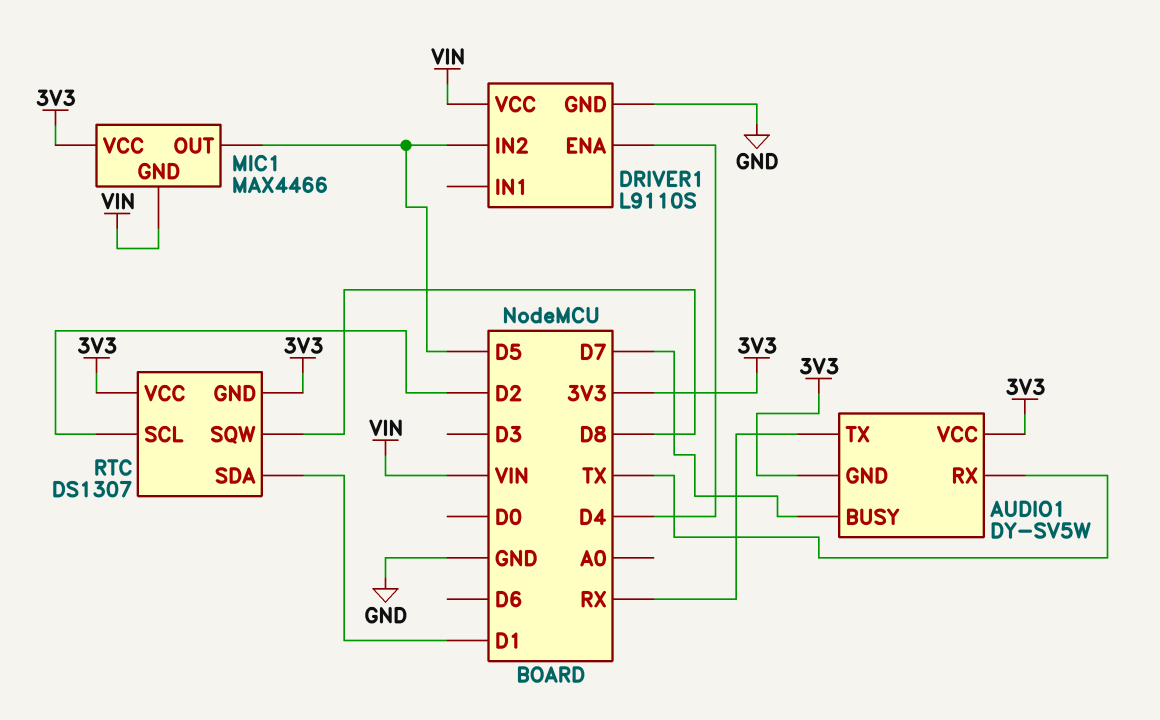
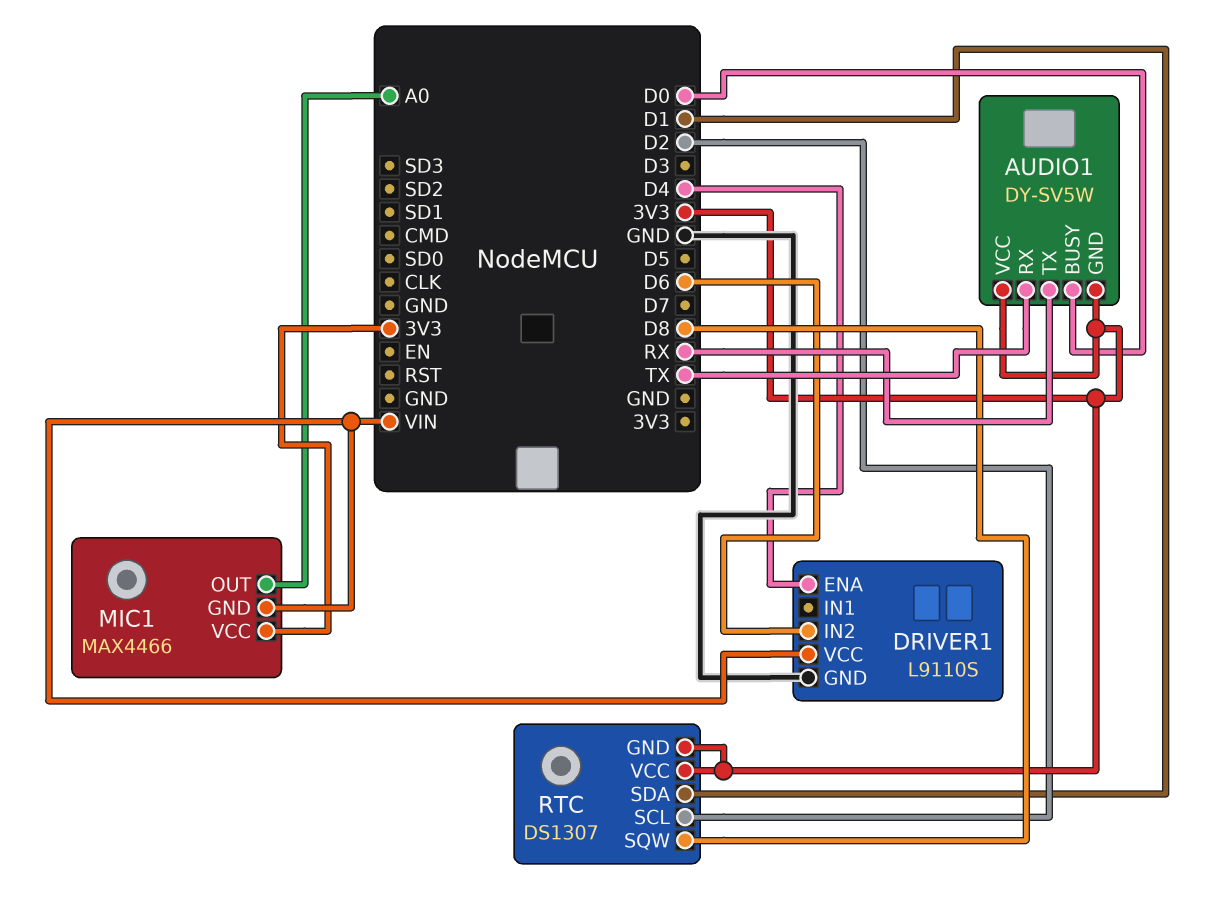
AUDIO1 pin BUSY: D7 -> D0
DRIVER1 pin IN2: D5 -> D6
MIC1 pin OUT: D5 -> A0

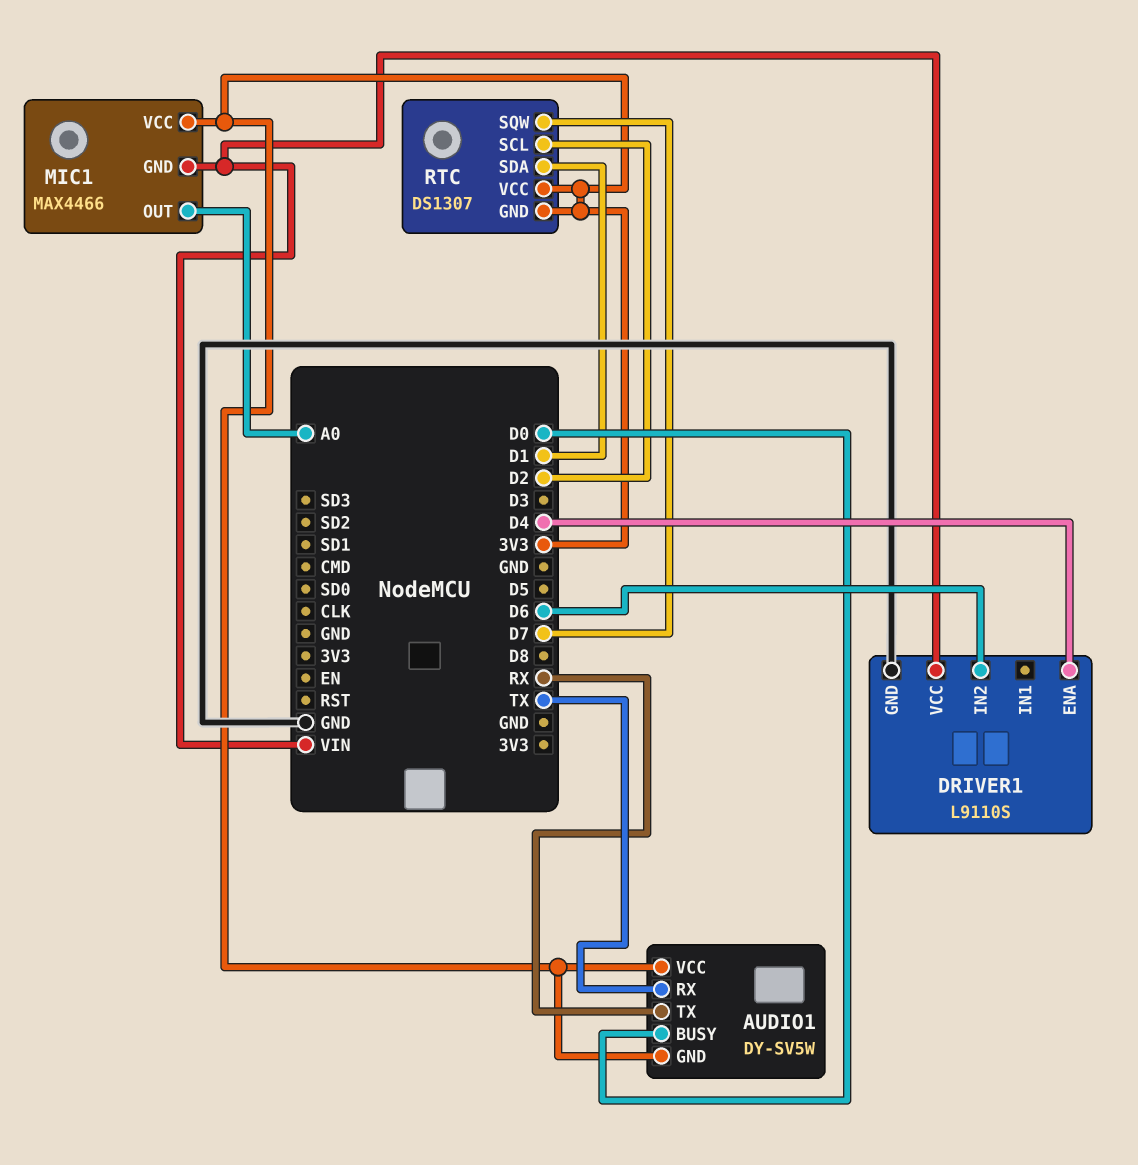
RTC pin SQW: D8 -> D7

